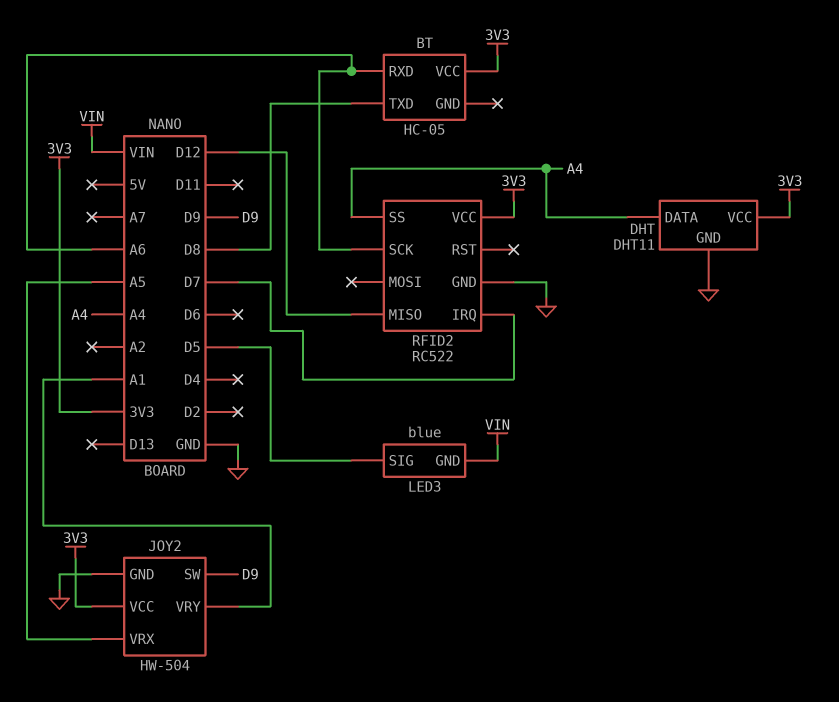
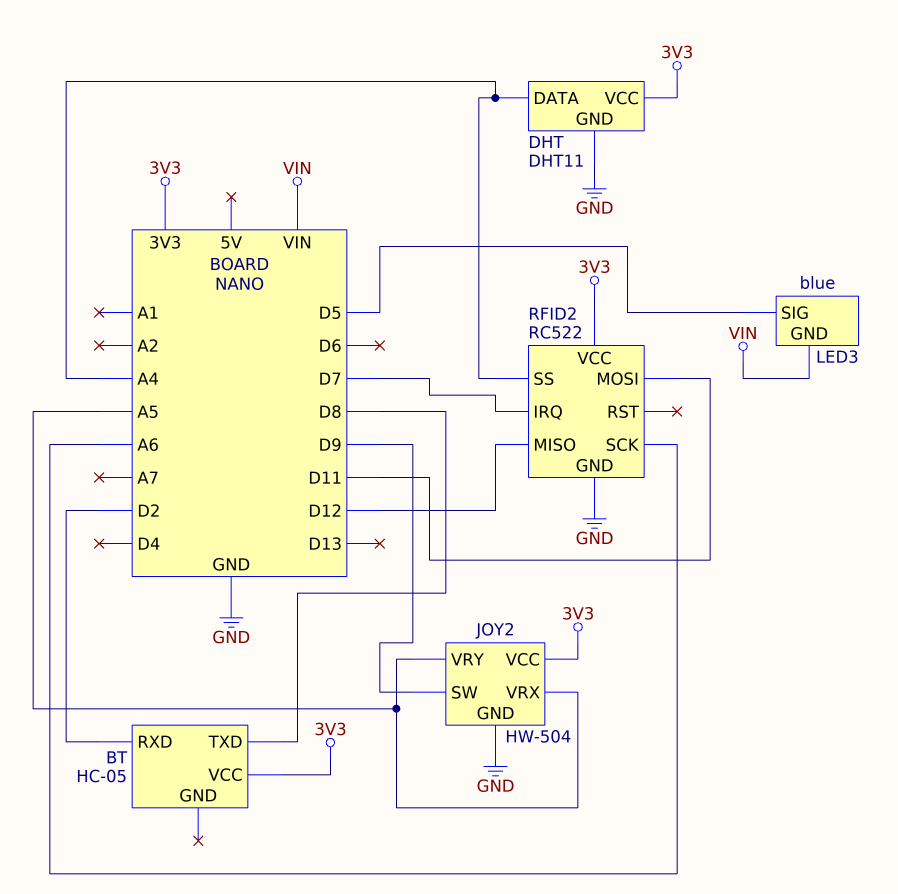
BT pin RXD: A6 -> D2
JOY2 pin VRY: A1 -> A5
RFID2 pin MOSI: none -> D11

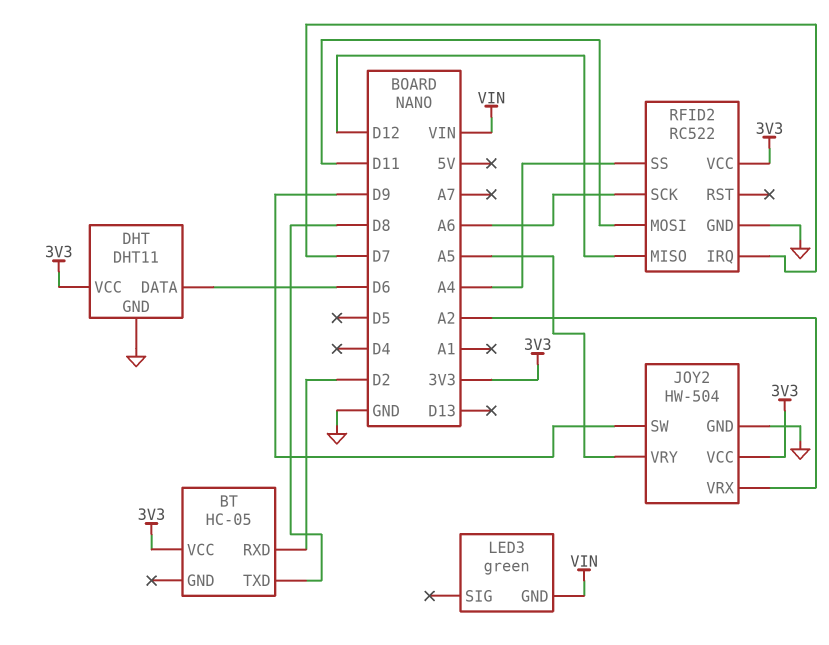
DHT pin DATA: A4 -> D6
JOY2 pin VRX: A5 -> A2
LED3: blue -> green
LED3 pin SIG: D5 -> none

